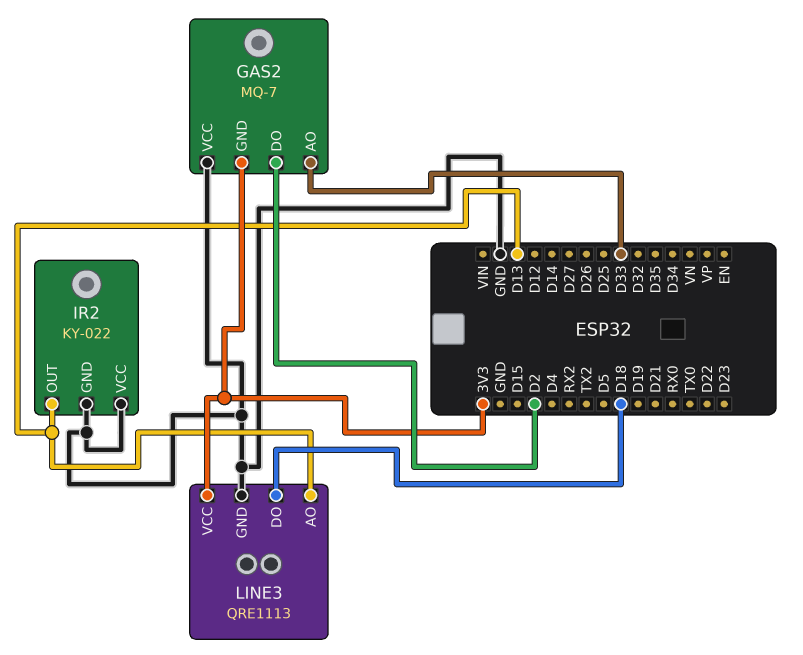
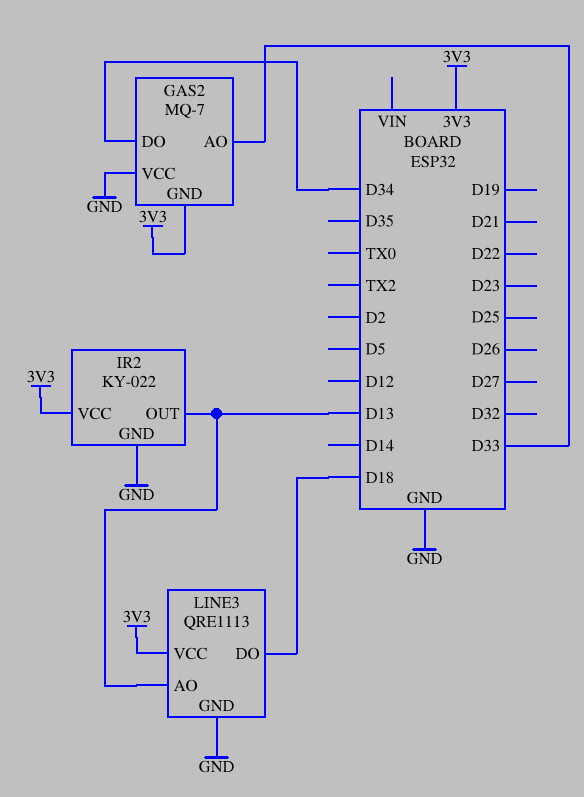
GAS2 pin DO: D2 -> D34
IR2 pin VCC: GND -> 3V3

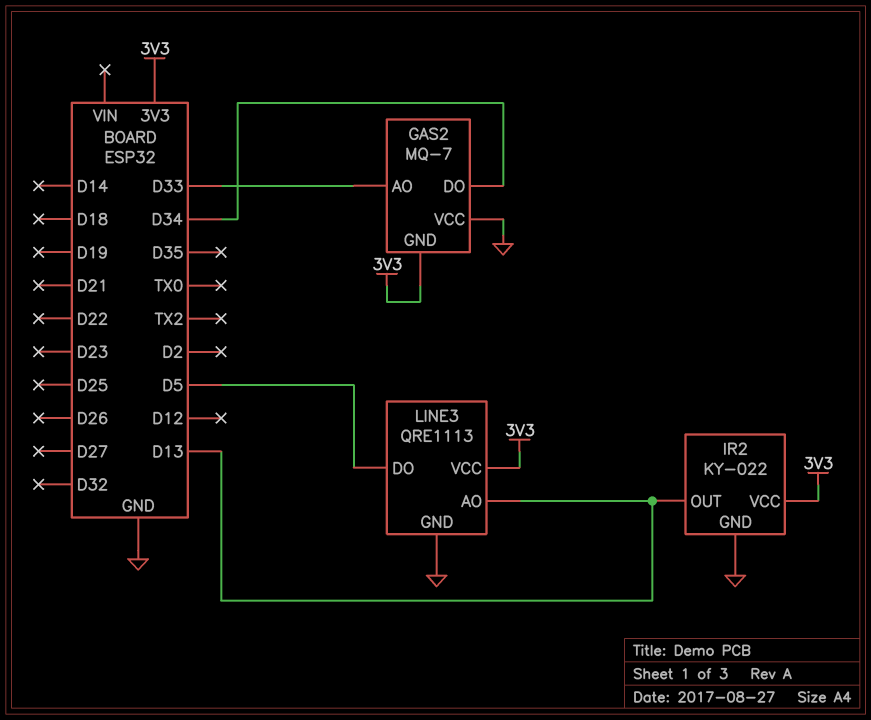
LINE3 pin DO: D18 -> D5

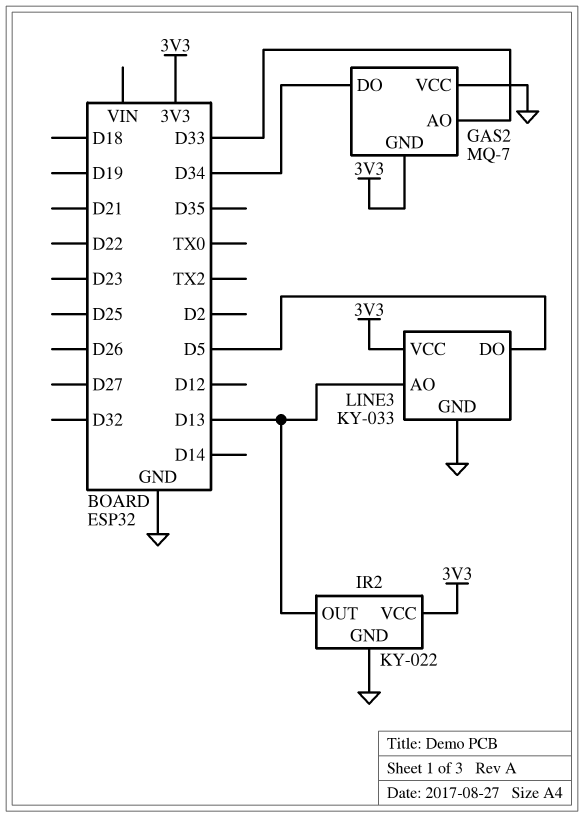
LINE3: QRE1113 -> KY-033

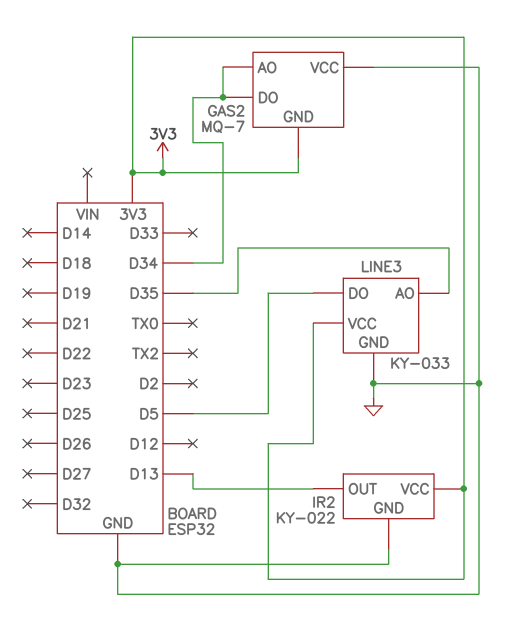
GAS2 pin AO: D33 -> D34
LINE3 pin AO: D13 -> D35

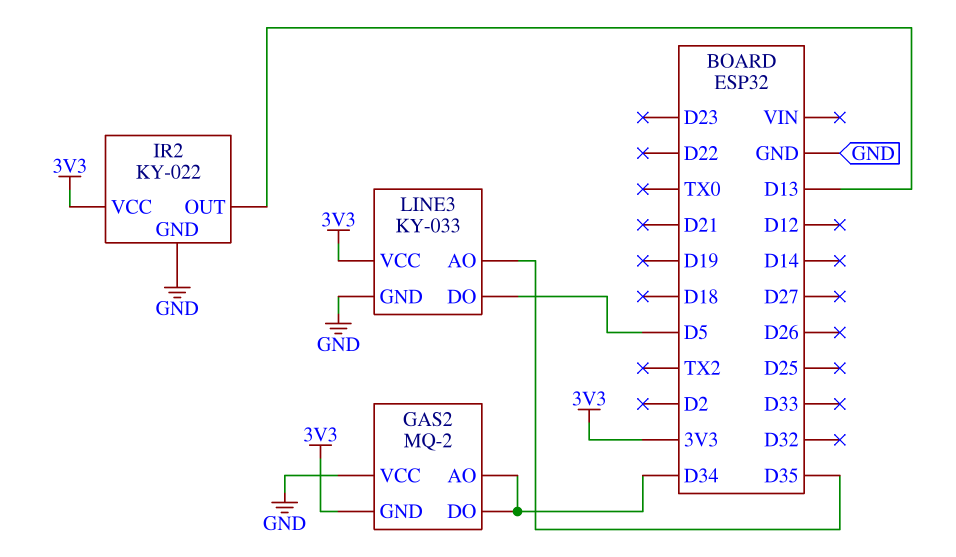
GAS2: MQ-7 -> MQ-2

